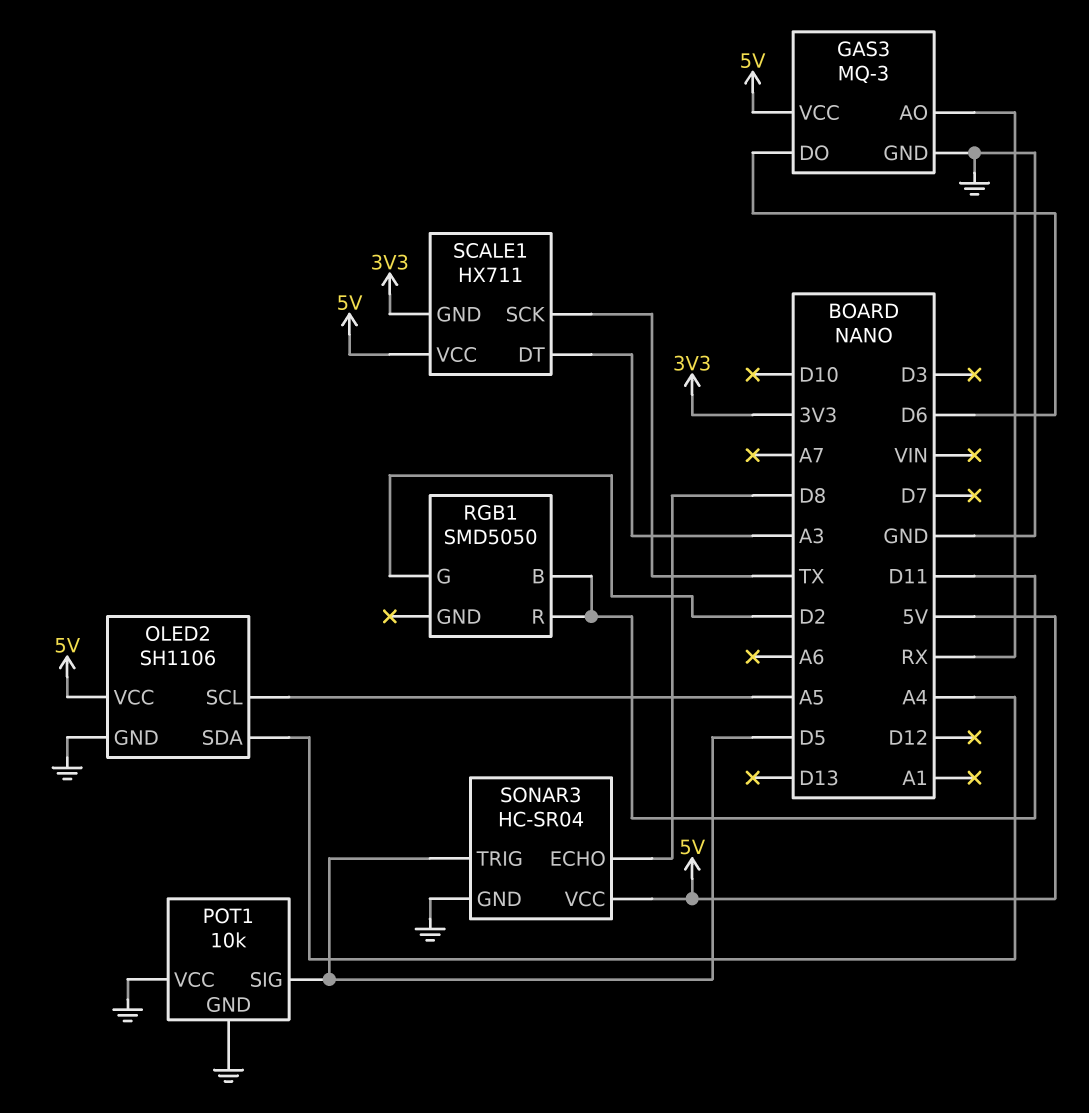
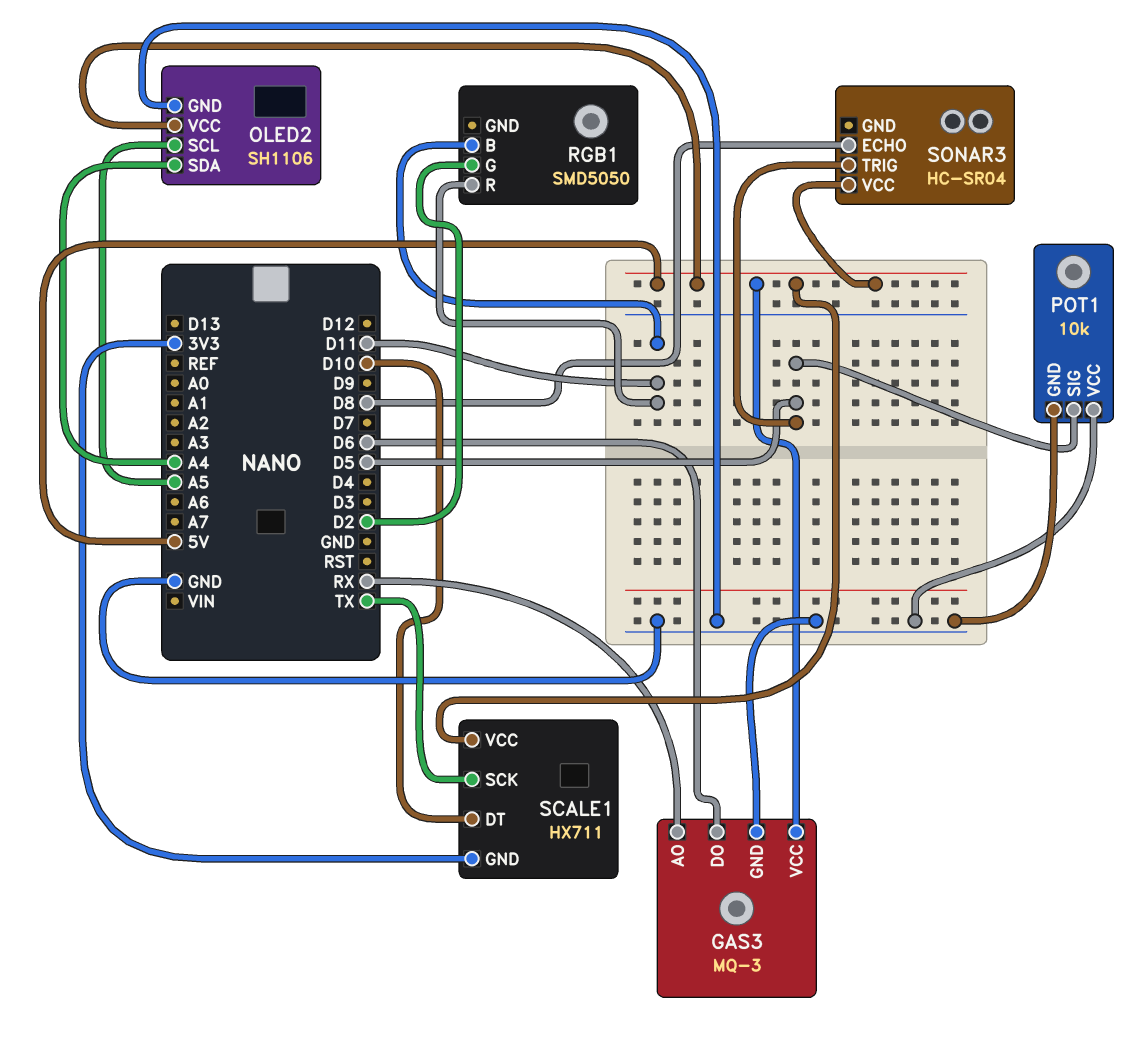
SCALE1 pin DT: A3 -> D10
SONAR3 pin GND: GND -> none

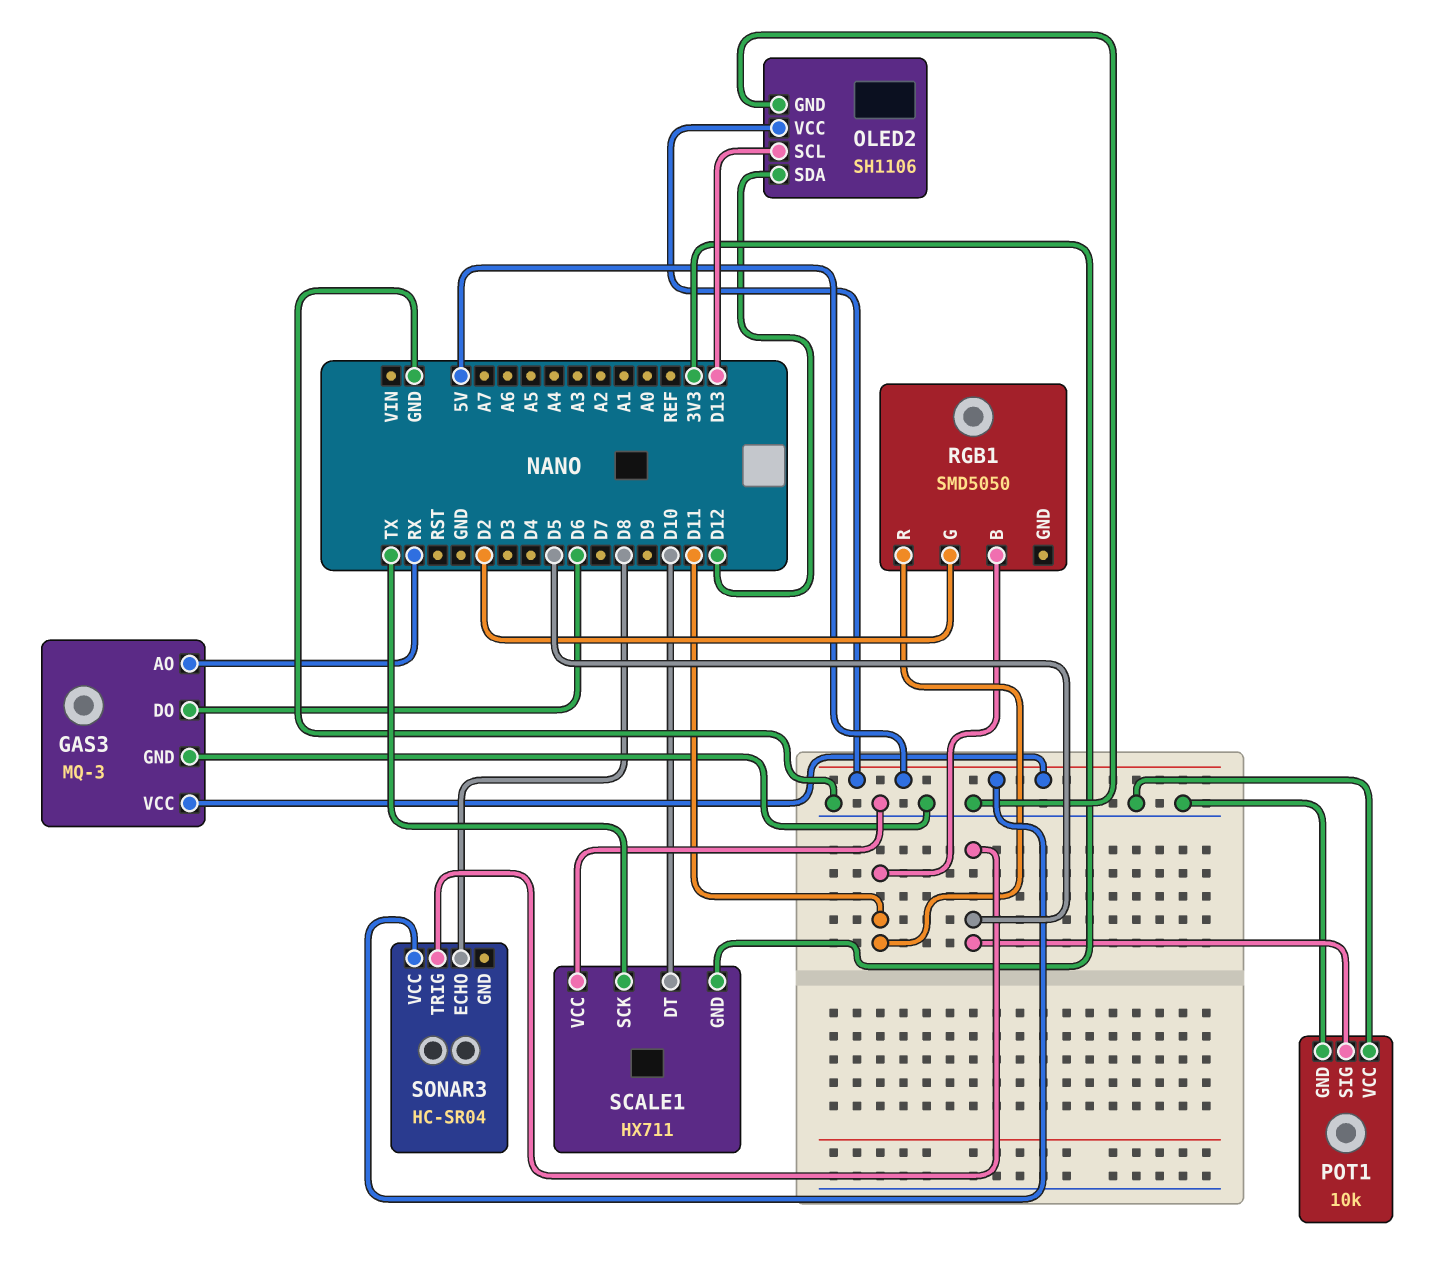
OLED2 pin SCL: A5 -> D13
OLED2 pin SDA: A4 -> D12
SCALE1 pin VCC: 5V -> GND

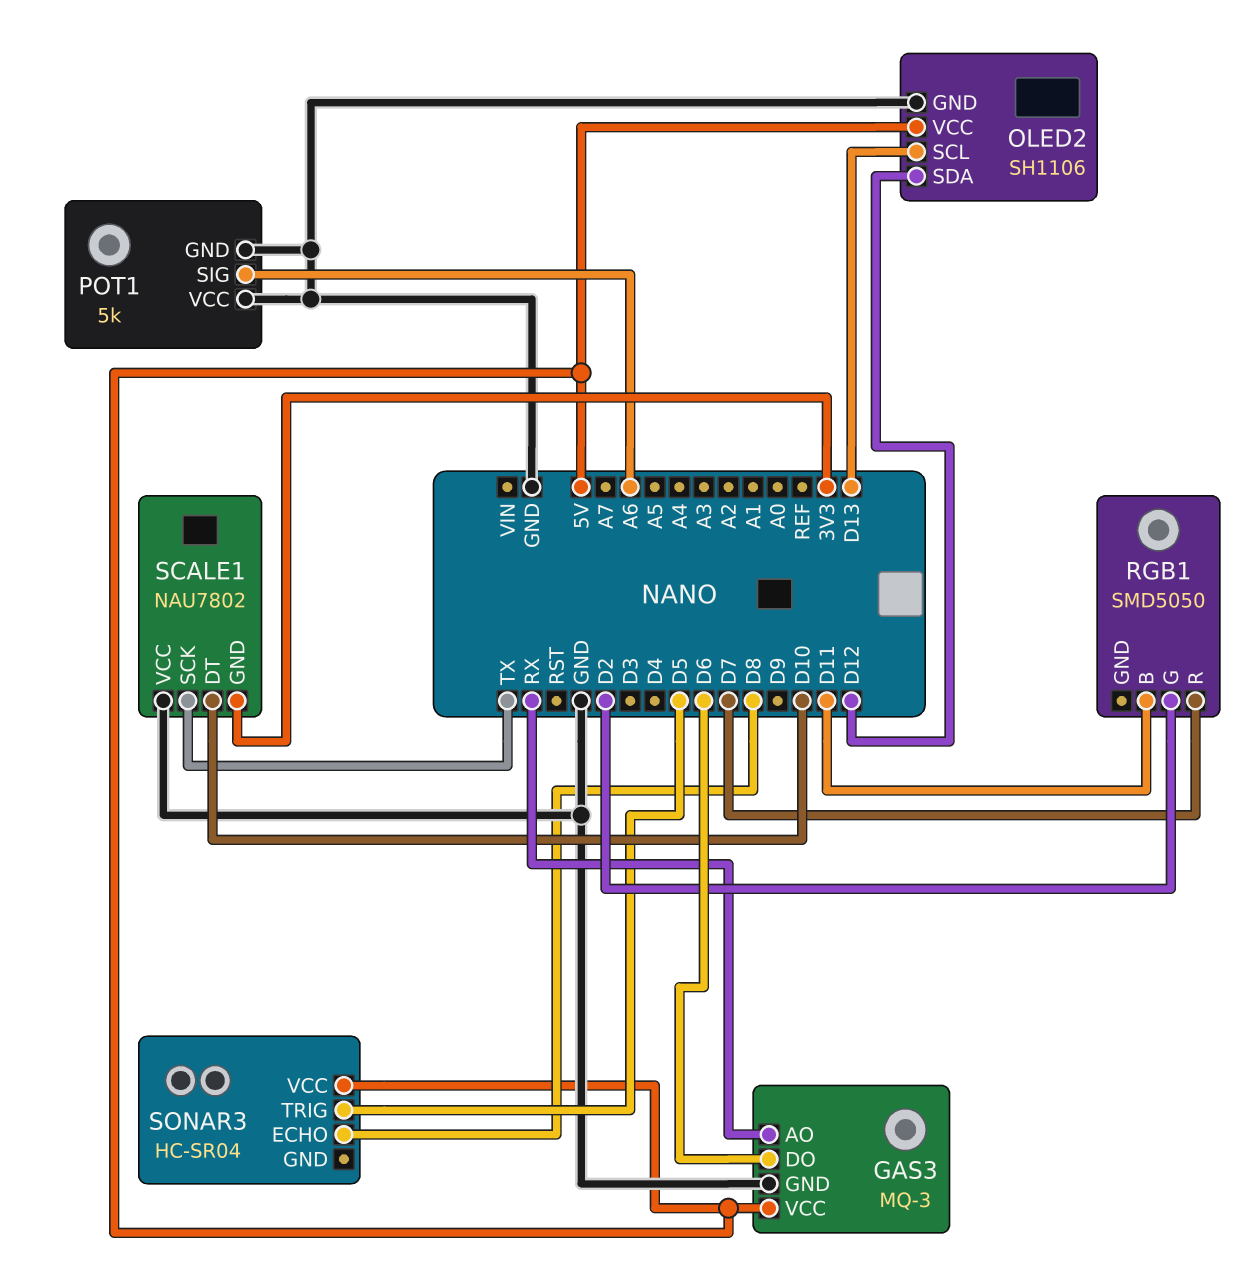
POT1: 10k -> 5k
POT1 pin SIG: D5 -> A6
RGB1 pin R: D11 -> D7
SCALE1: HX711 -> NAU7802

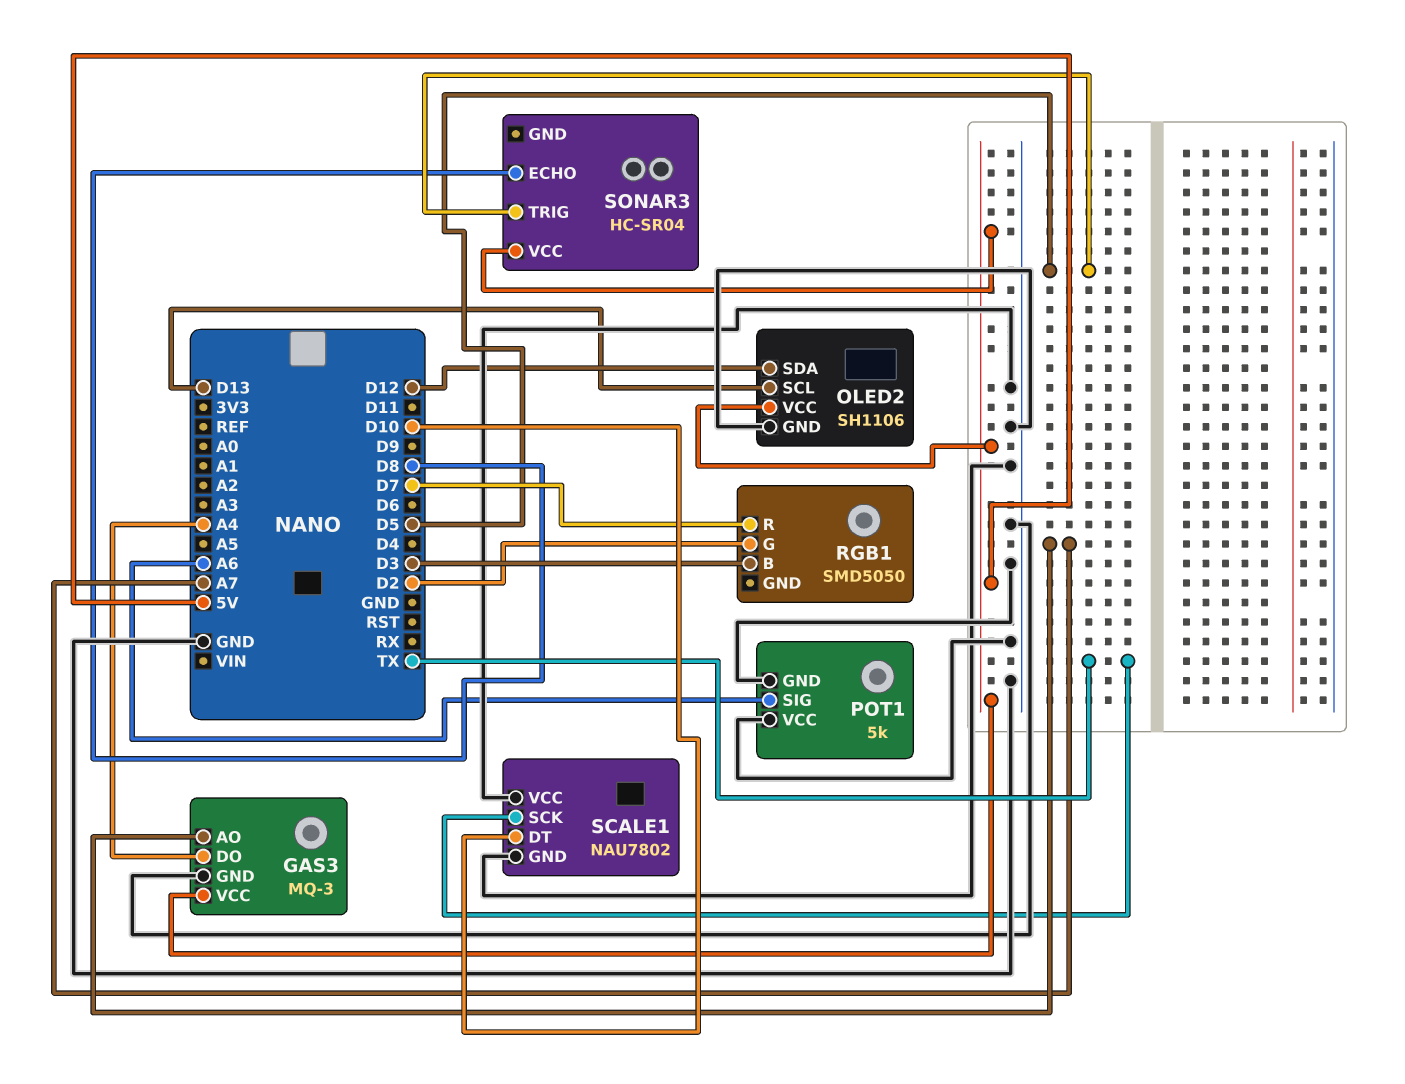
GAS3 pin AO: RX -> A7
GAS3 pin DO: D6 -> A4
RGB1 pin B: D11 -> D3
SCALE1 pin GND: 3V3 -> GND

